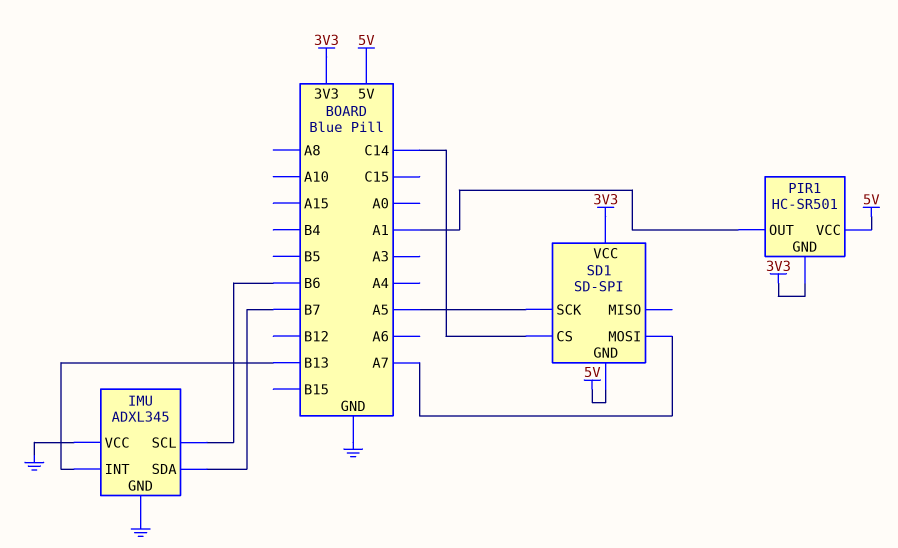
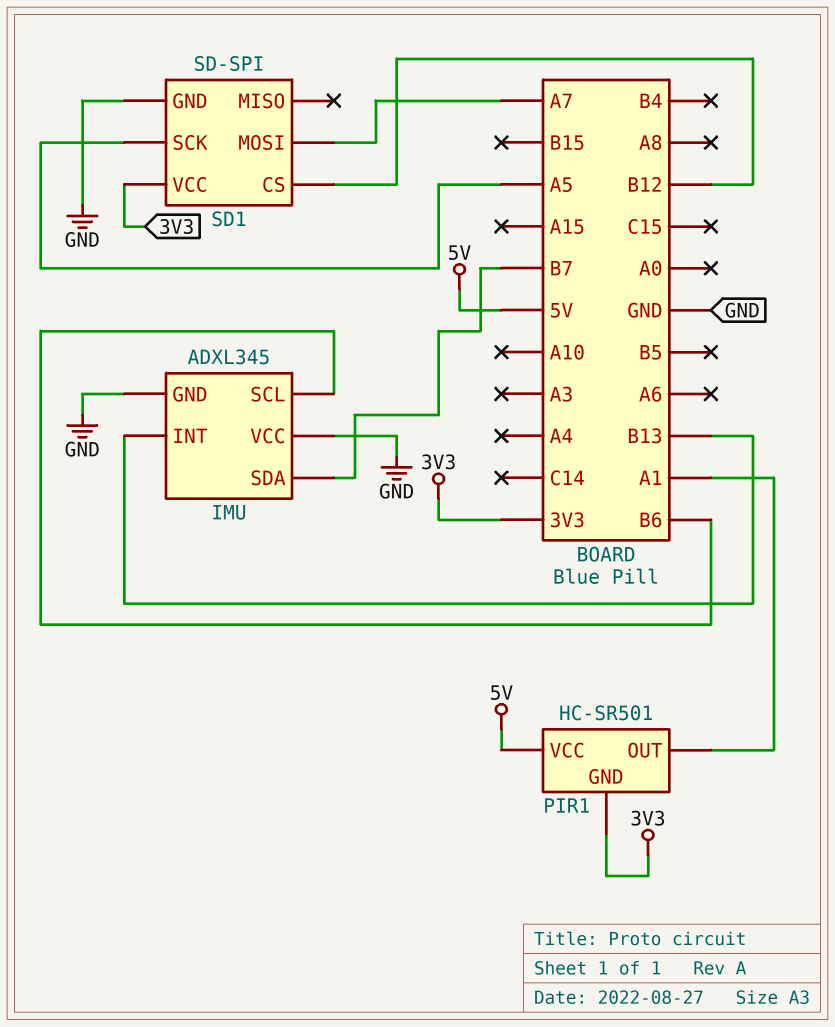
SD1 pin CS: C14 -> B12
SD1 pin GND: 5V -> GND

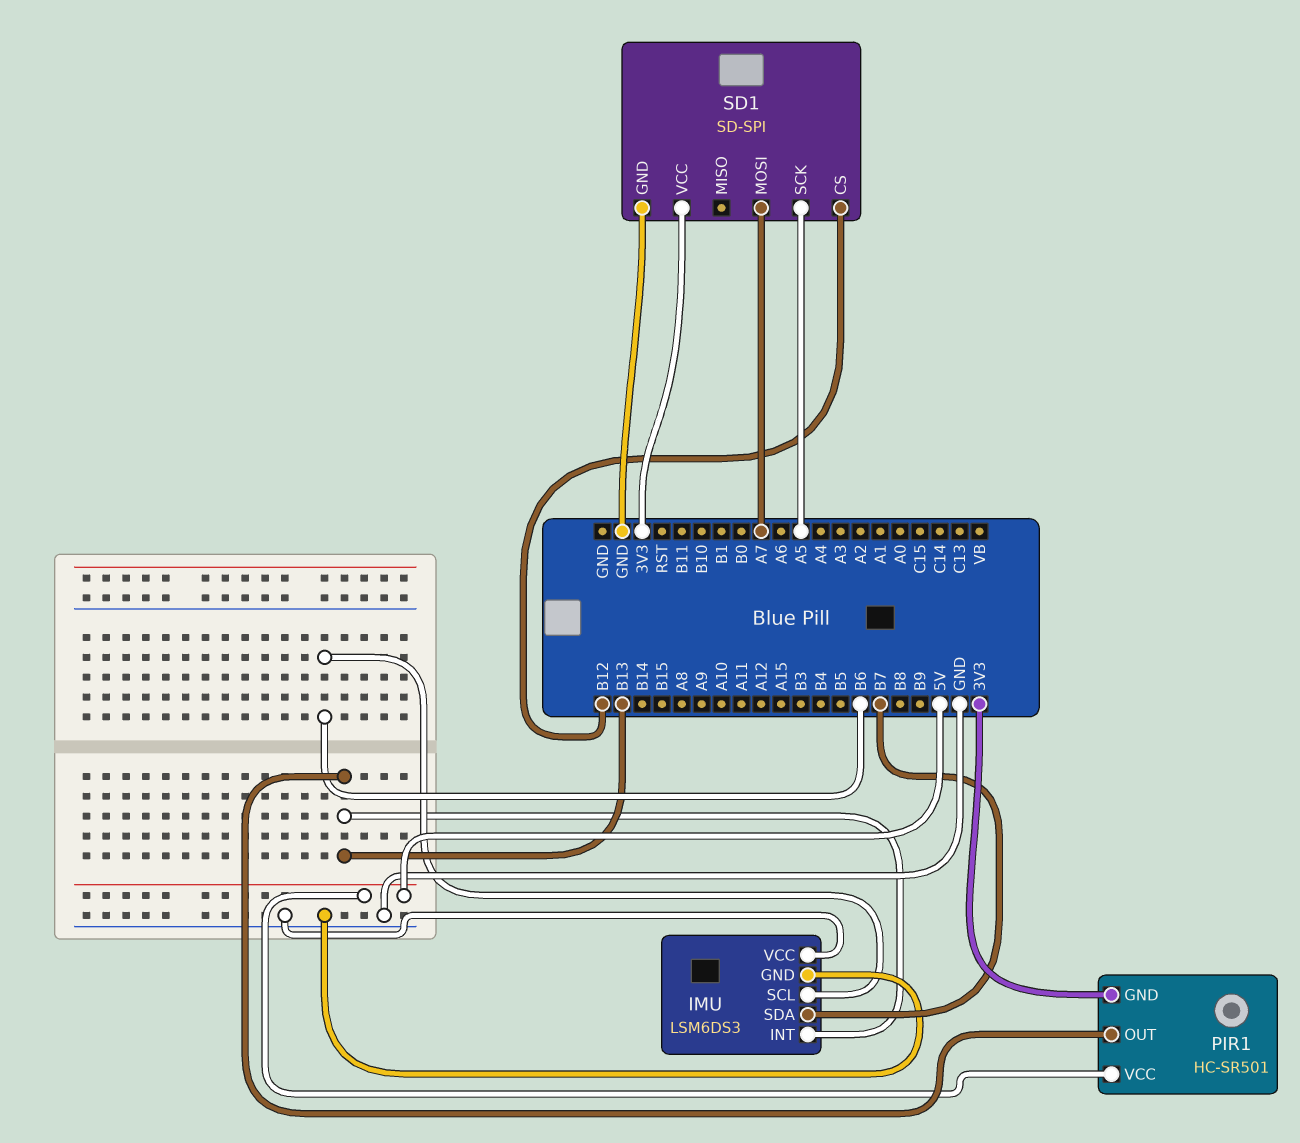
IMU: ADXL345 -> LSM6DS3
PIR1 pin OUT: A1 -> B13

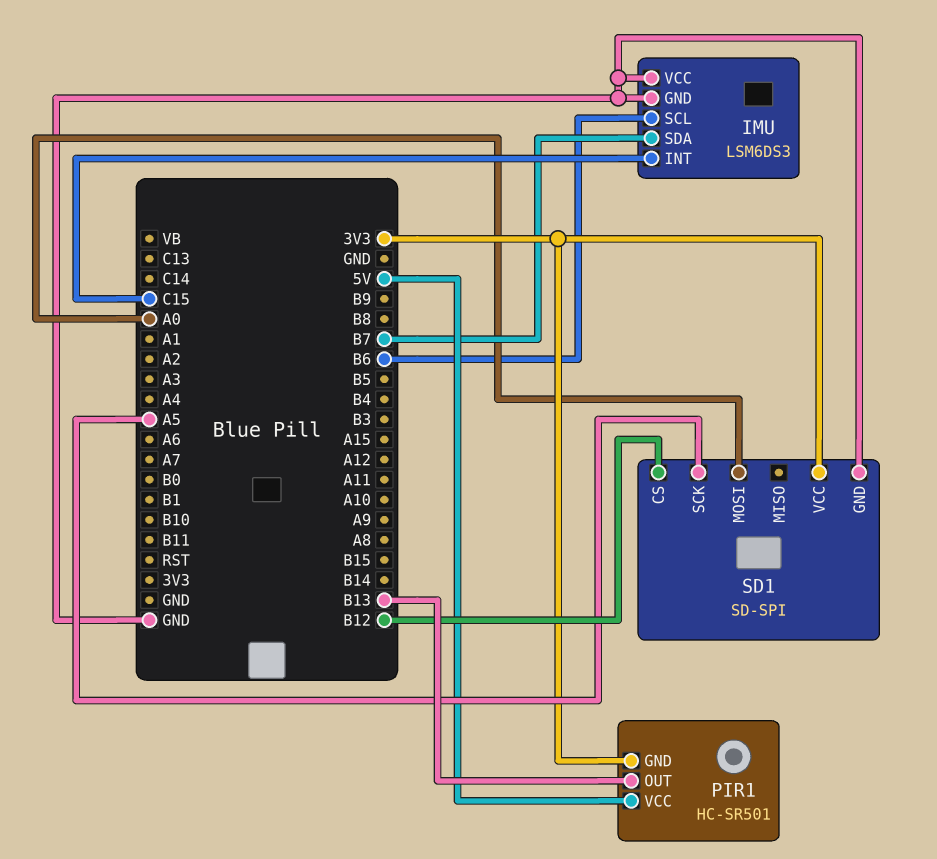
IMU pin INT: B13 -> C15
SD1 pin MOSI: A7 -> A0

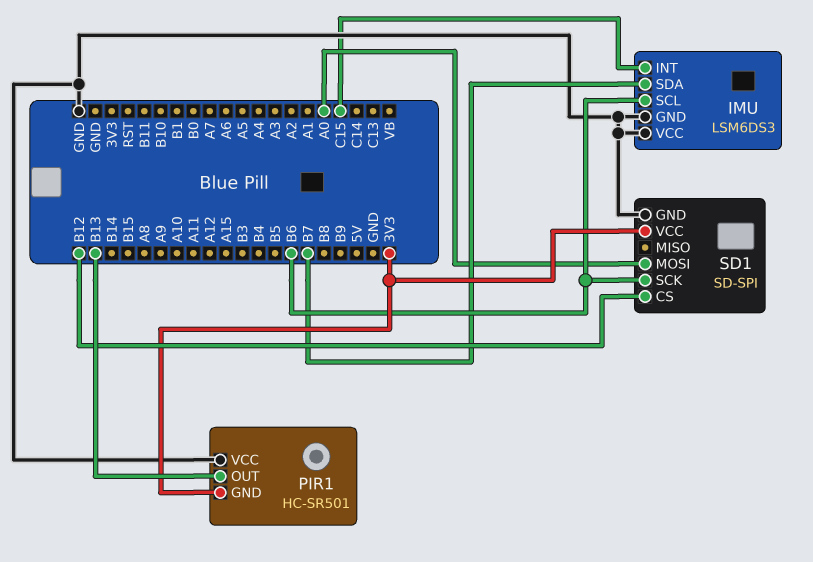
PIR1 pin VCC: 5V -> GND
SD1 pin SCK: A5 -> B6

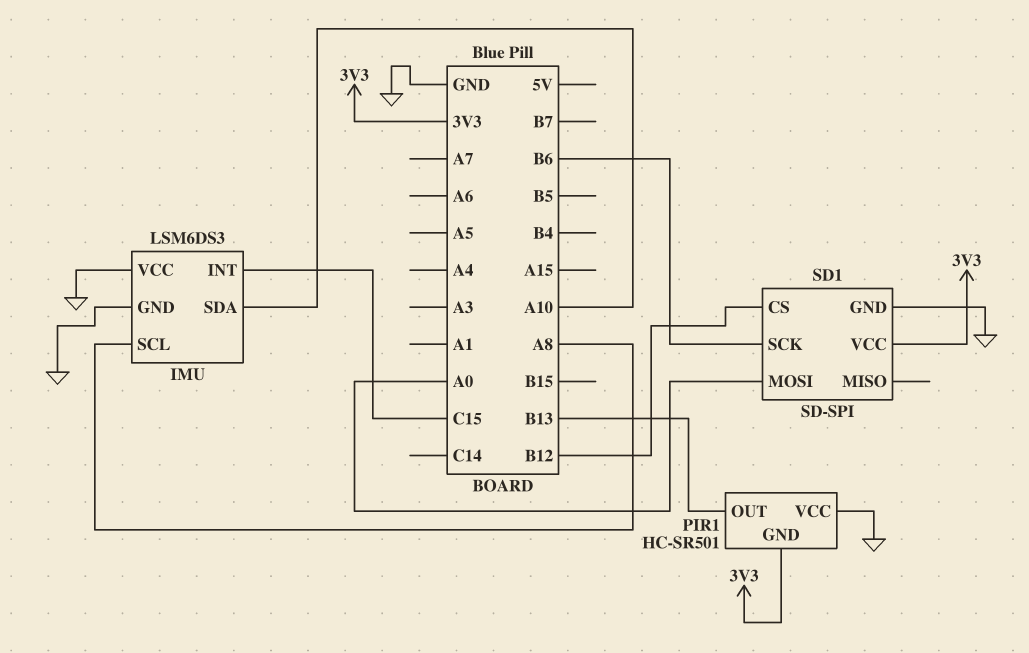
IMU pin SCL: B6 -> A8
IMU pin SDA: B7 -> A10

